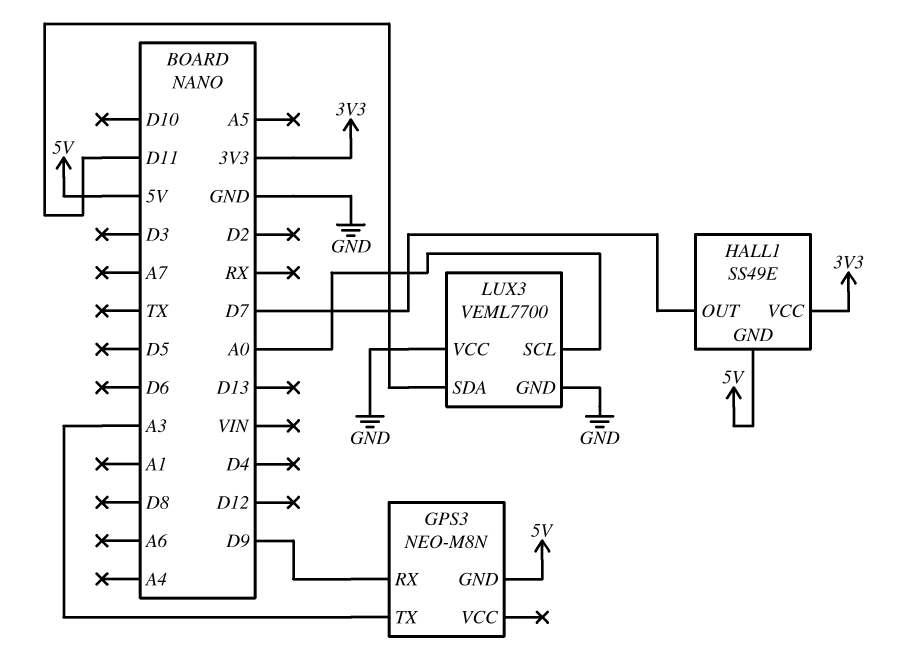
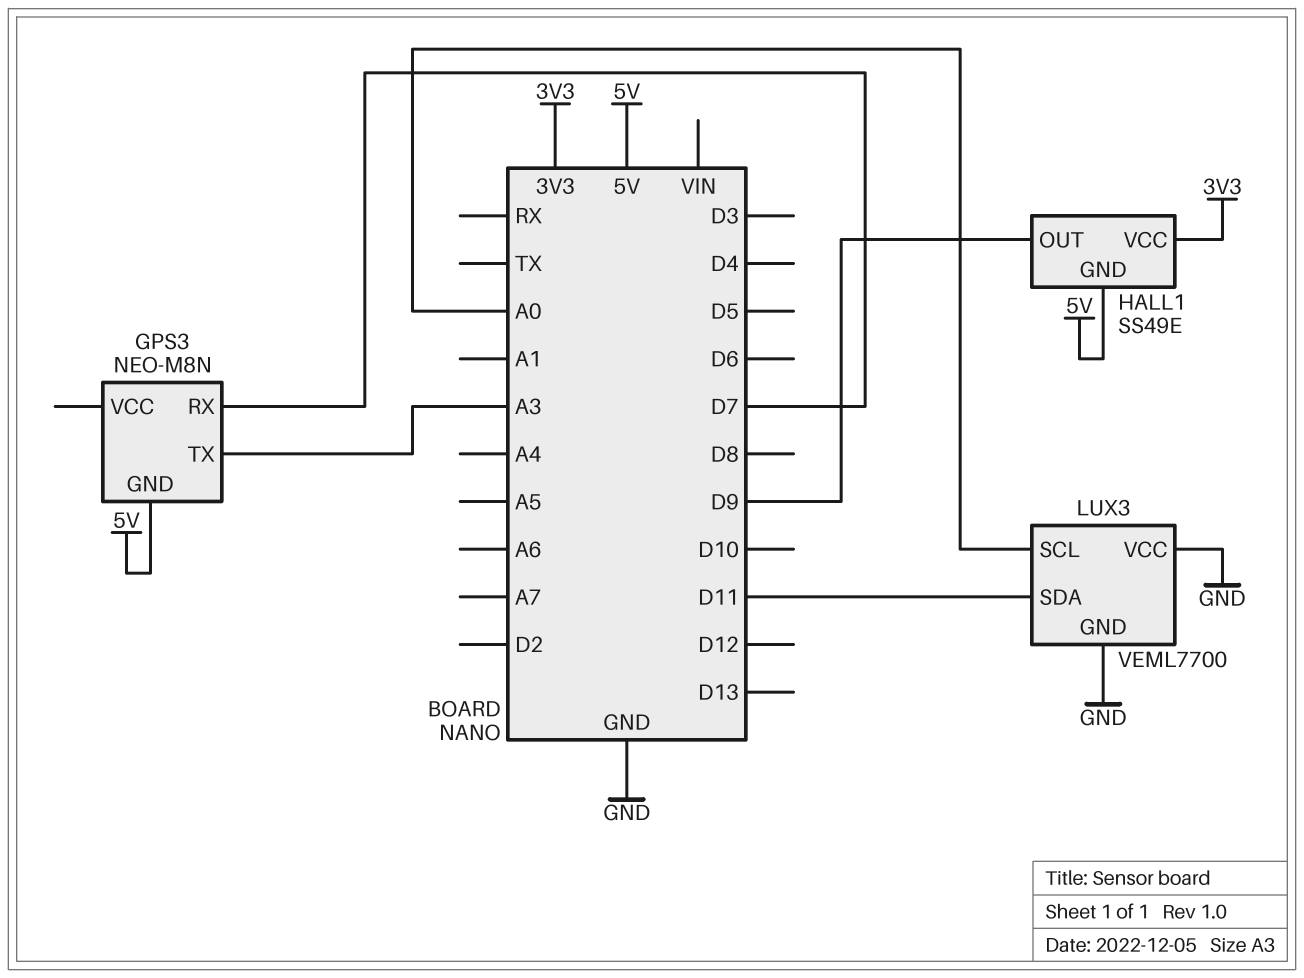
GPS3 pin RX: D9 -> D7
HALL1 pin OUT: D7 -> D9

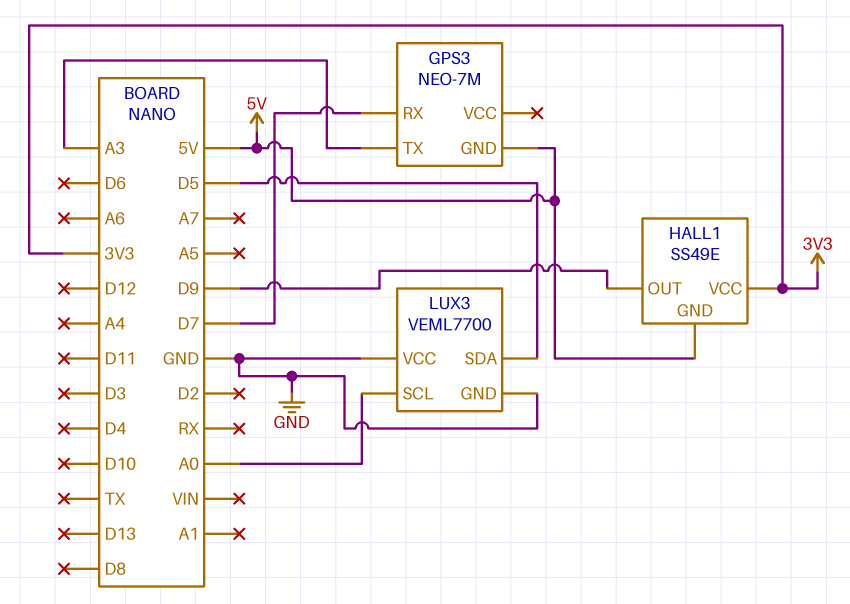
GPS3: NEO-M8N -> NEO-7M
LUX3 pin SDA: D11 -> D5

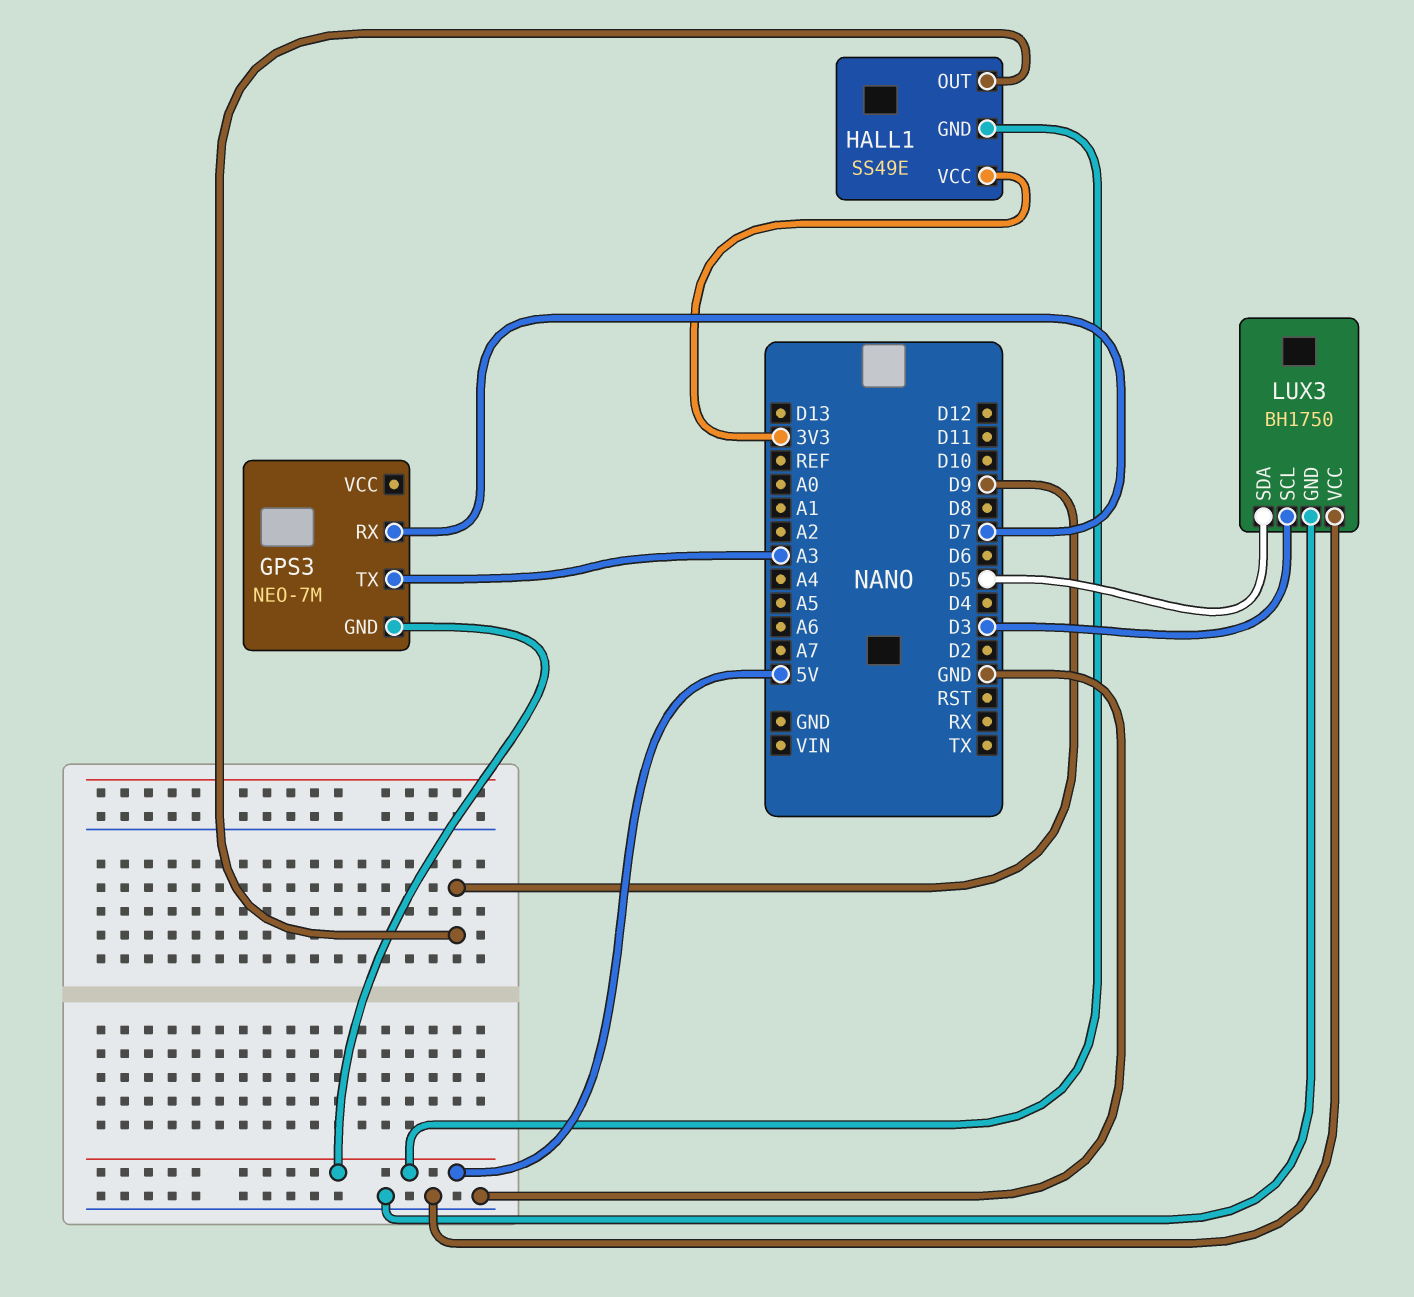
LUX3: VEML7700 -> BH1750
LUX3 pin SCL: A0 -> D3

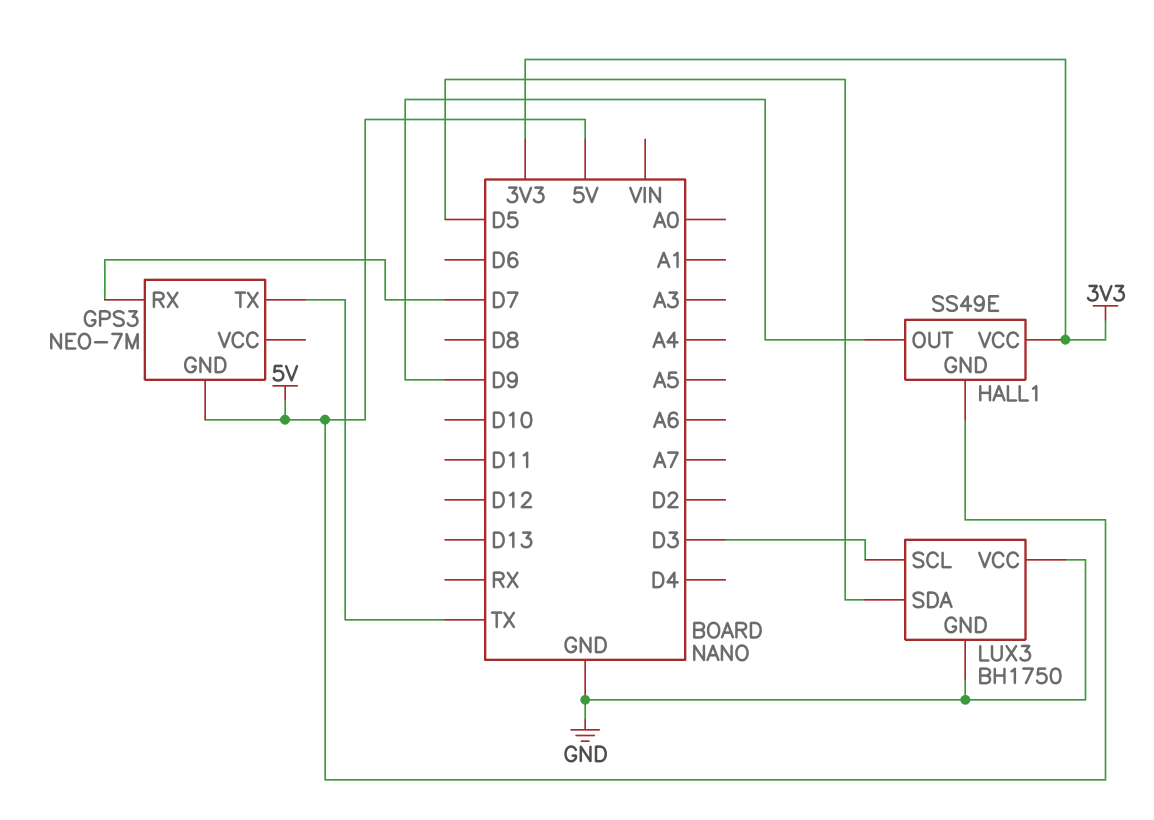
GPS3 pin TX: A3 -> TX

